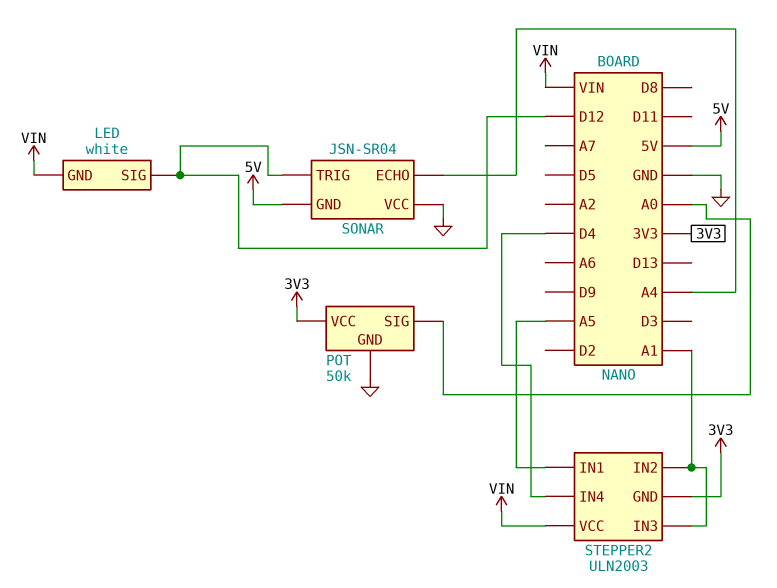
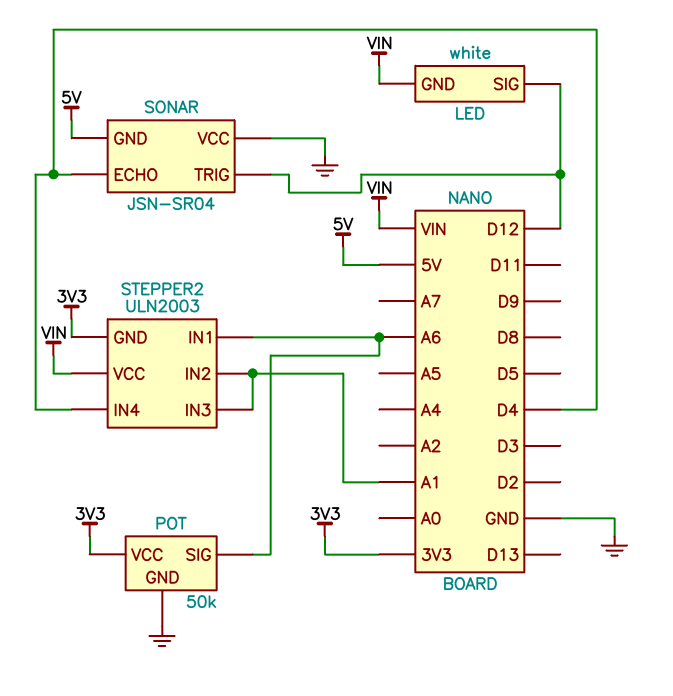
POT pin SIG: A0 -> A6
SONAR pin ECHO: A4 -> D4
STEPPER2 pin IN1: A5 -> A6

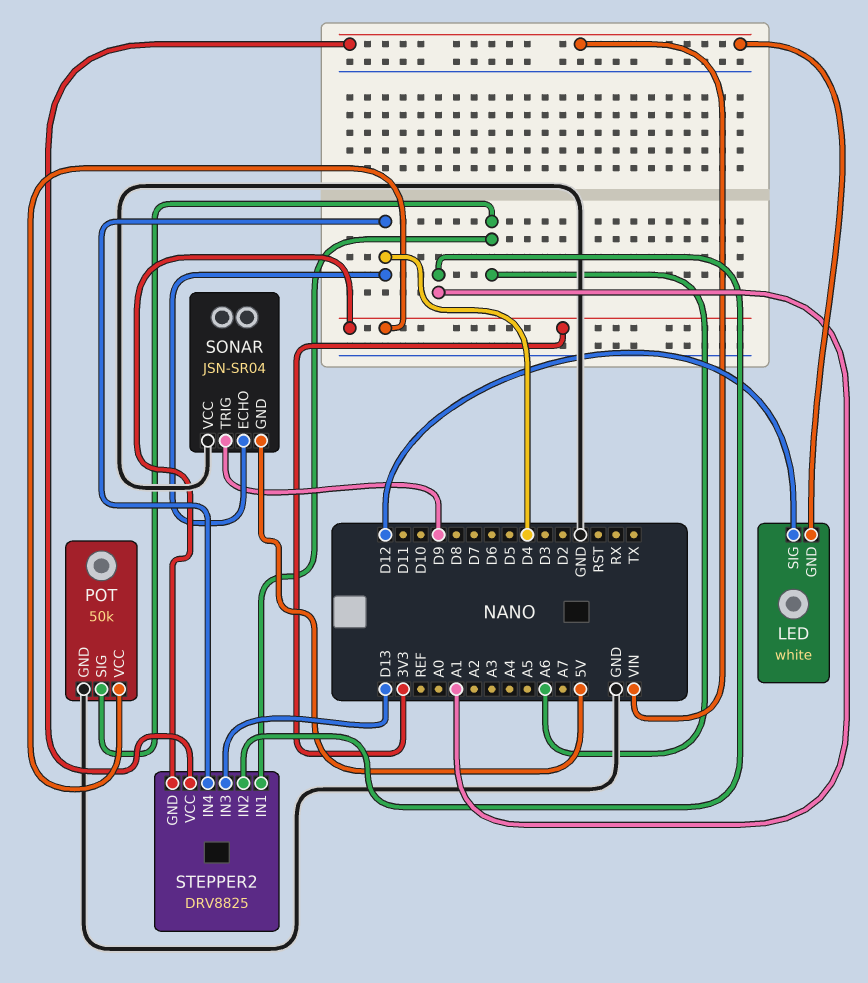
SONAR pin TRIG: D12 -> D9
STEPPER2: ULN2003 -> DRV8825
STEPPER2 pin IN3: A1 -> D13

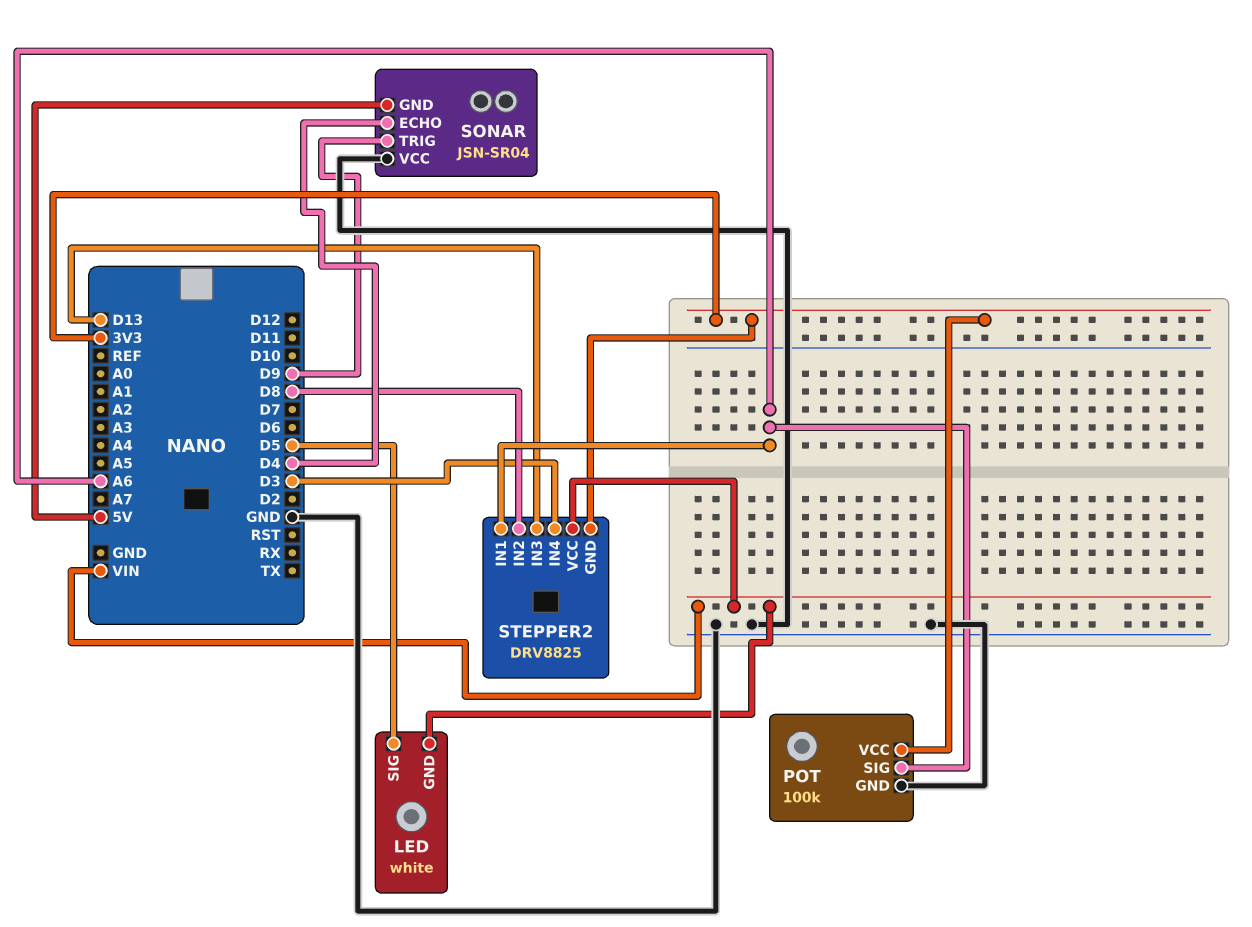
LED pin SIG: D12 -> D5
POT: 50k -> 100k
STEPPER2 pin IN2: A1 -> D8
STEPPER2 pin IN4: D4 -> D3

